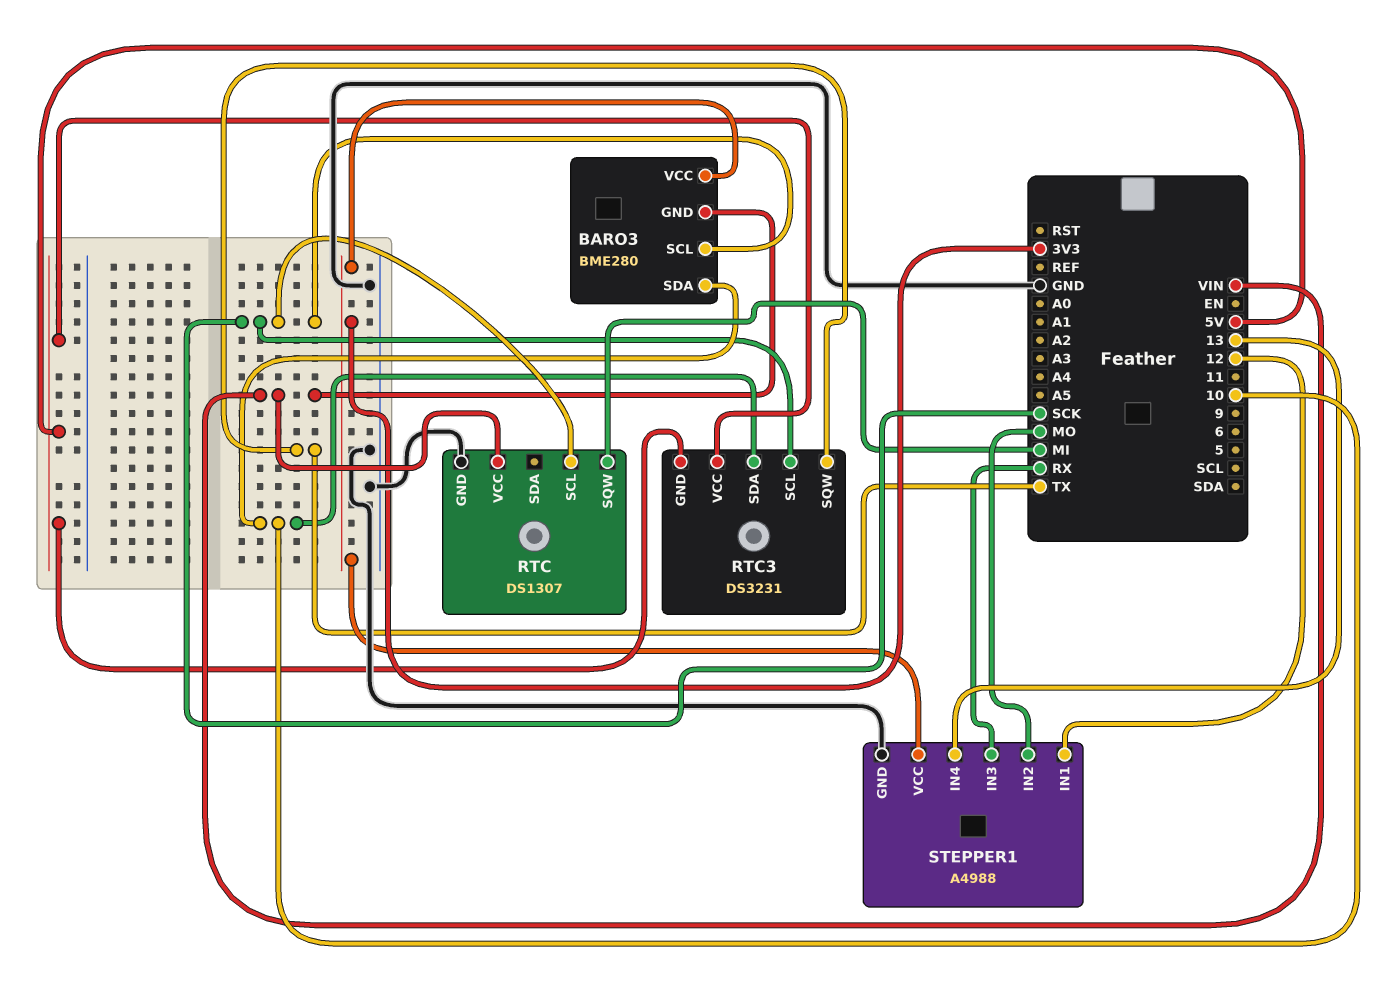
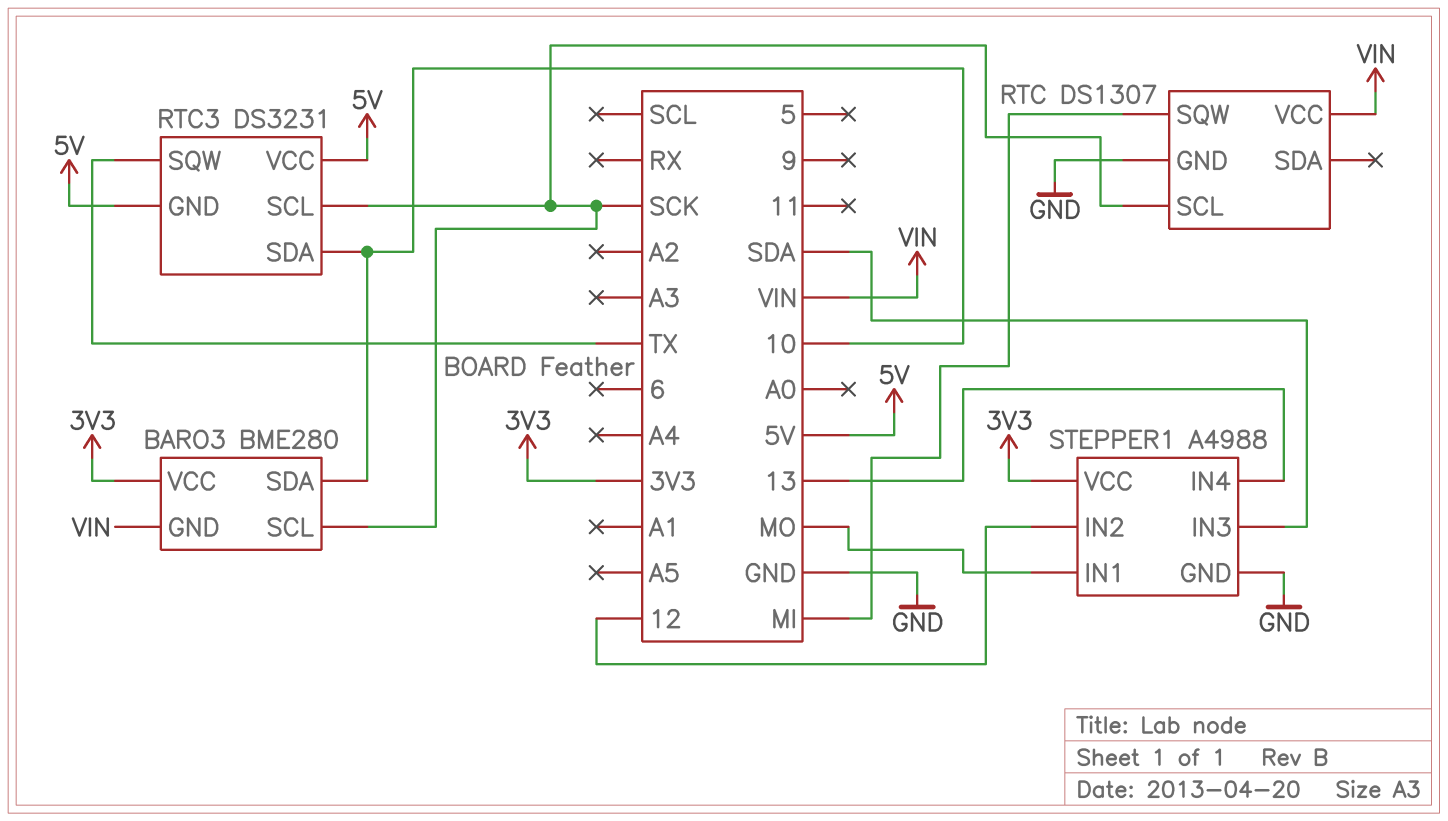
STEPPER1 pin IN1: 12 -> MO
STEPPER1 pin IN2: MO -> 12
STEPPER1 pin IN3: RX -> SDA

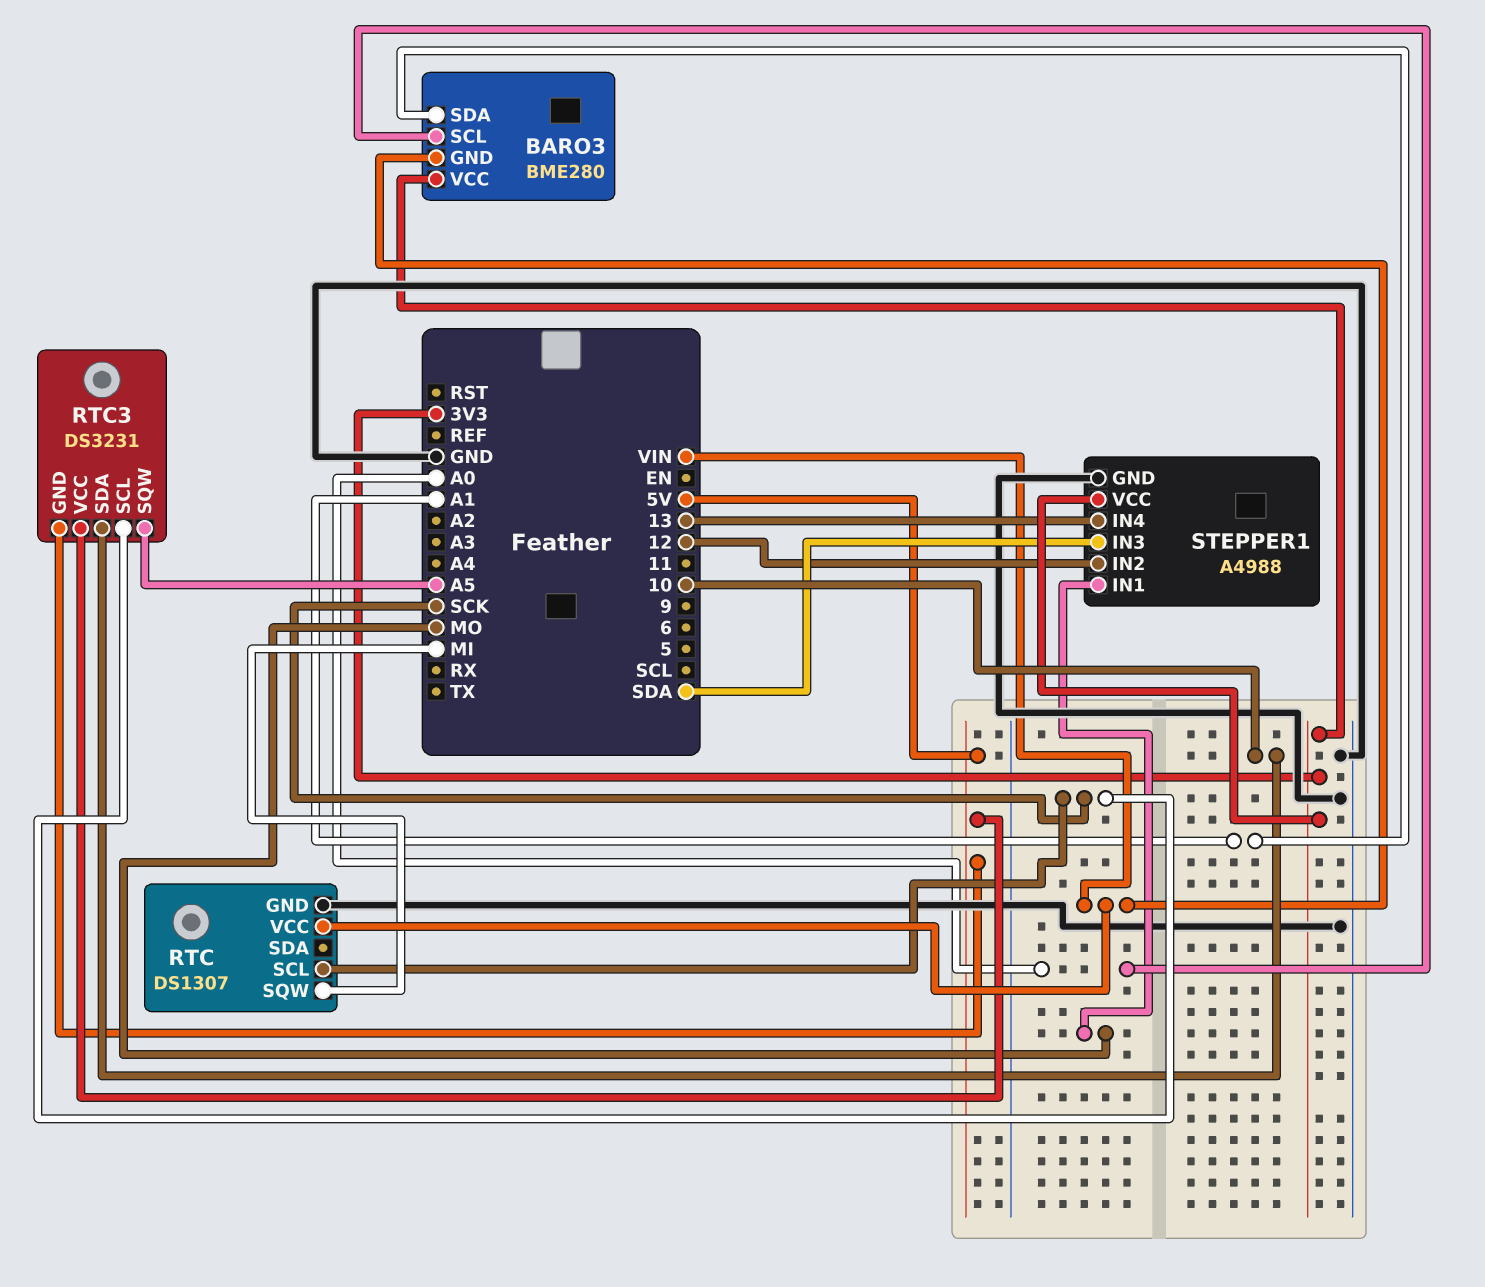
BARO3 pin SCL: SCK -> A0
BARO3 pin SDA: 10 -> A1
RTC3 pin SQW: TX -> A5

